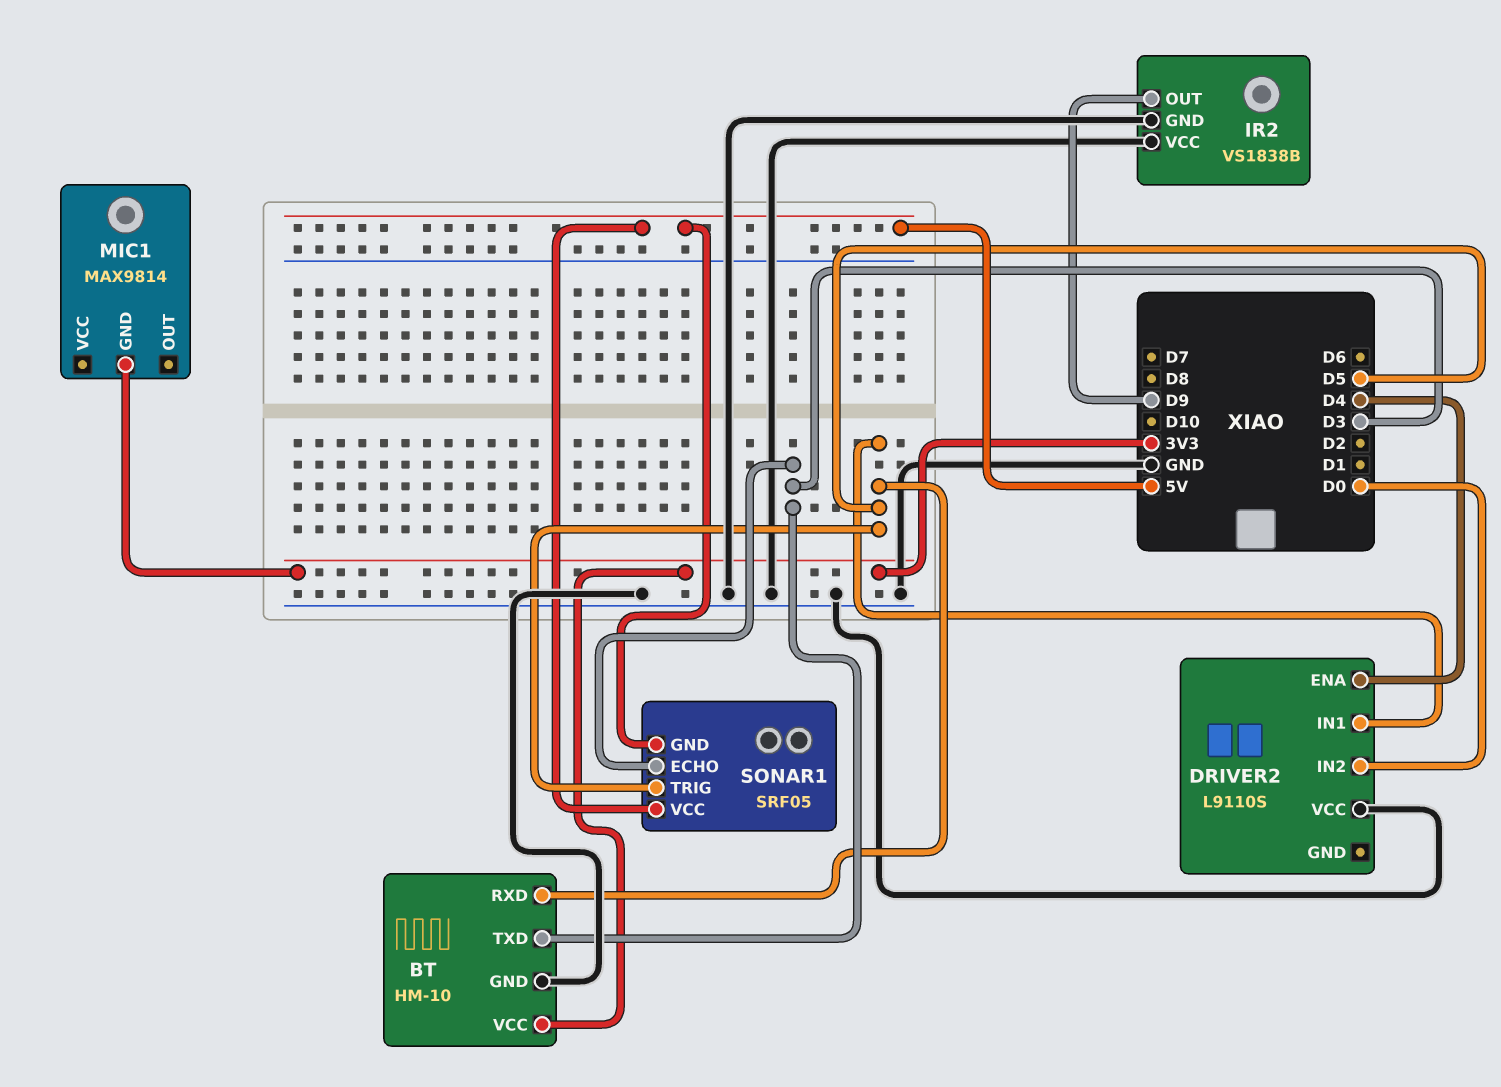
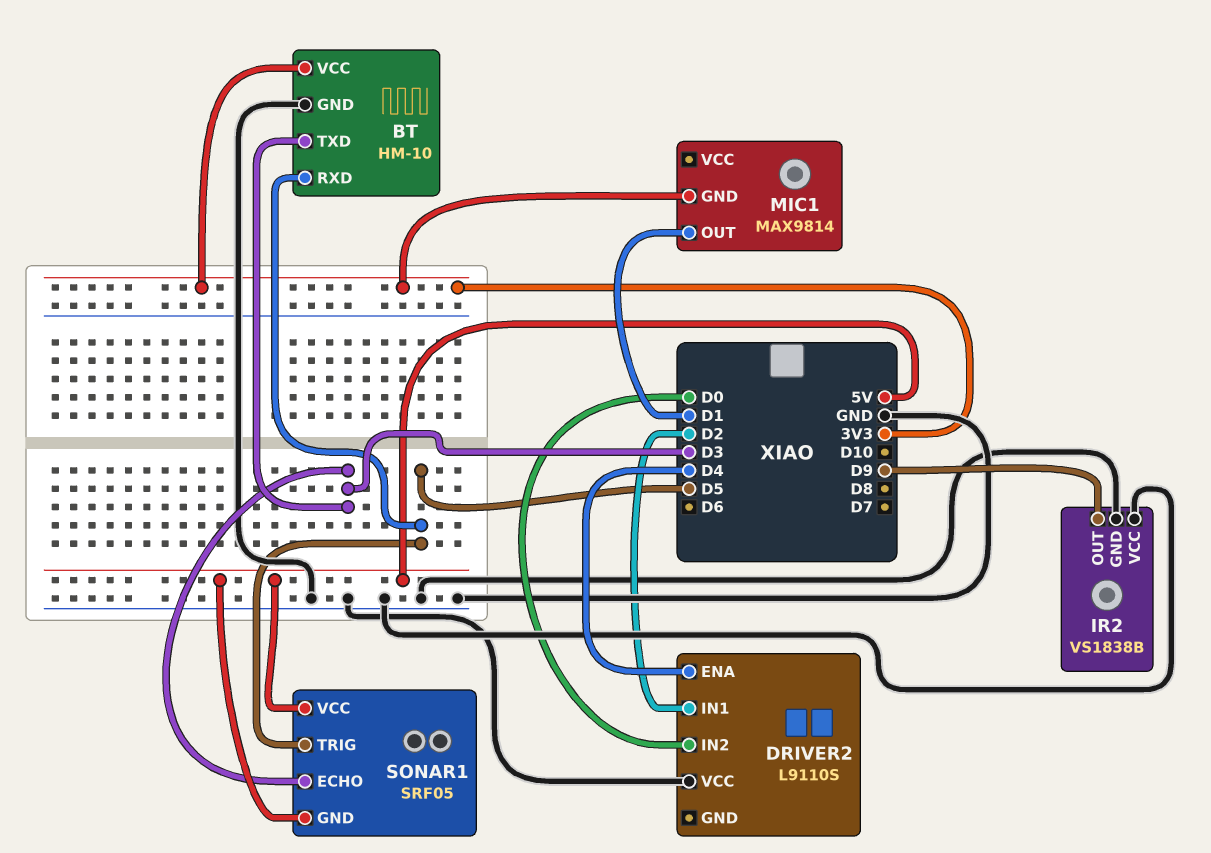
DRIVER2 pin IN1: D5 -> D2
MIC1 pin OUT: none -> D1

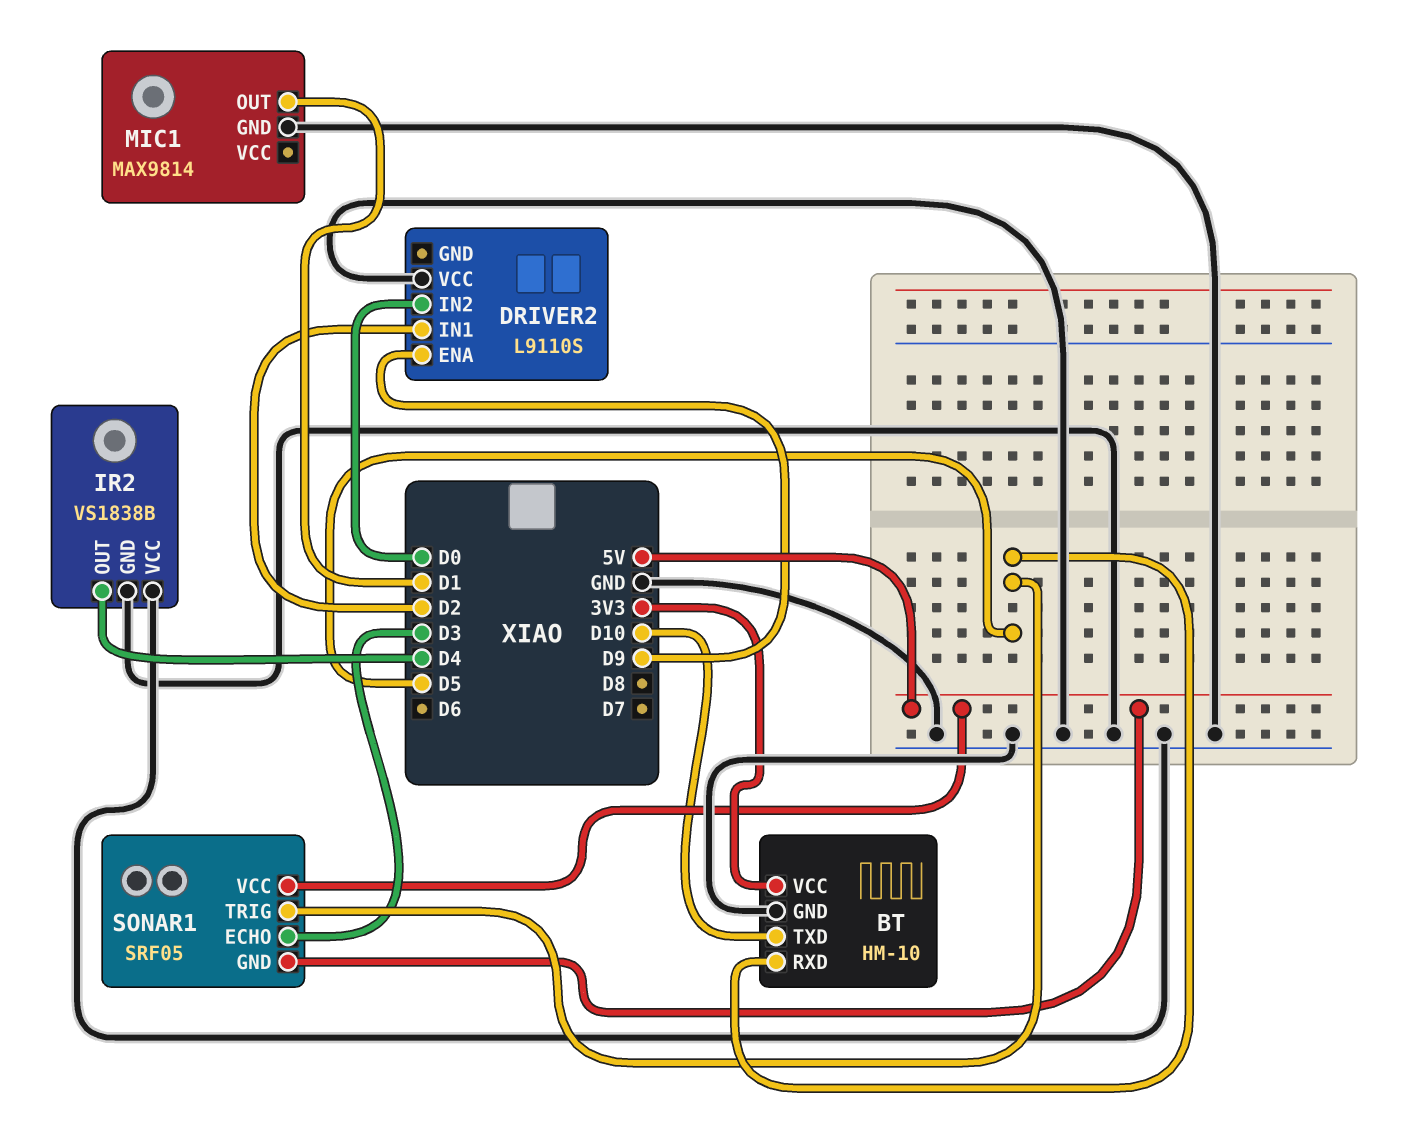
BT pin TXD: D3 -> D10
DRIVER2 pin ENA: D4 -> D9
IR2 pin OUT: D9 -> D4
MIC1 pin GND: 3V3 -> GND

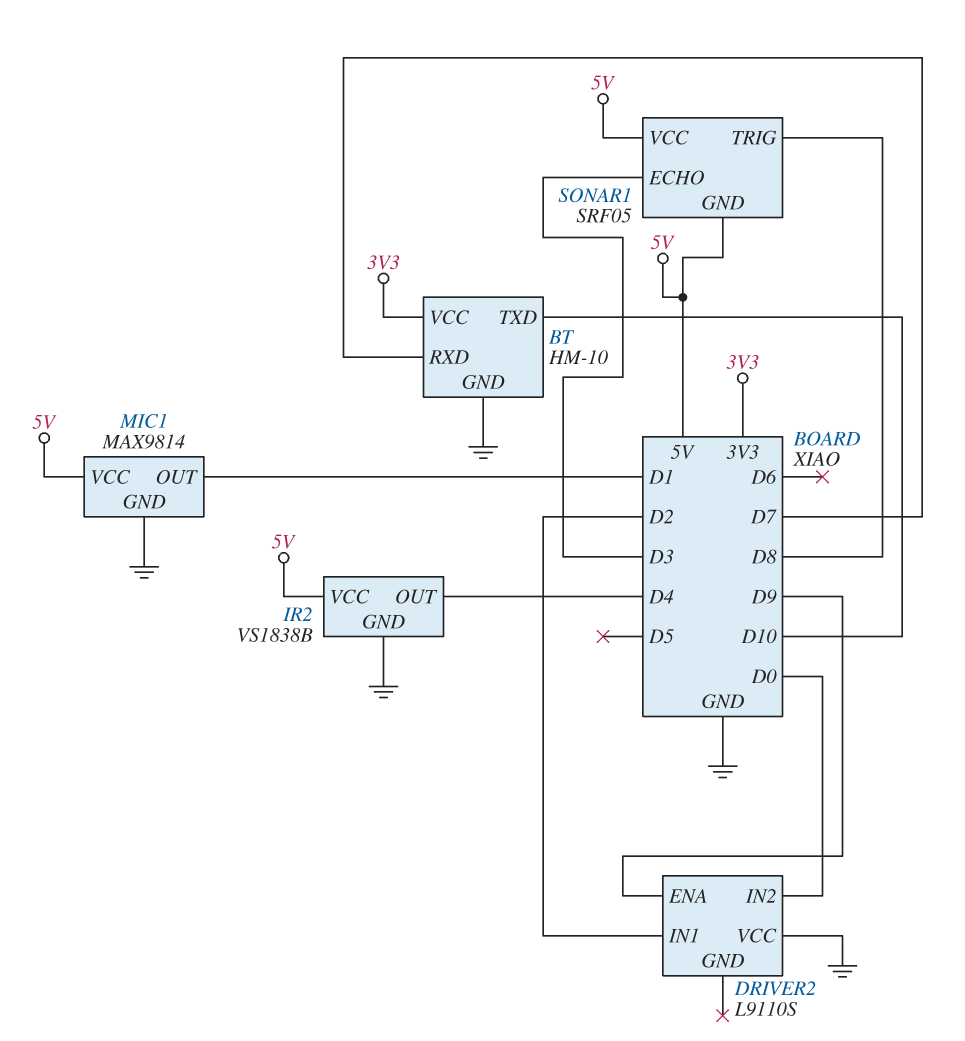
BT pin RXD: D5 -> D7
IR2 pin VCC: GND -> 5V
MIC1 pin VCC: none -> 5V
SONAR1 pin TRIG: D5 -> D8

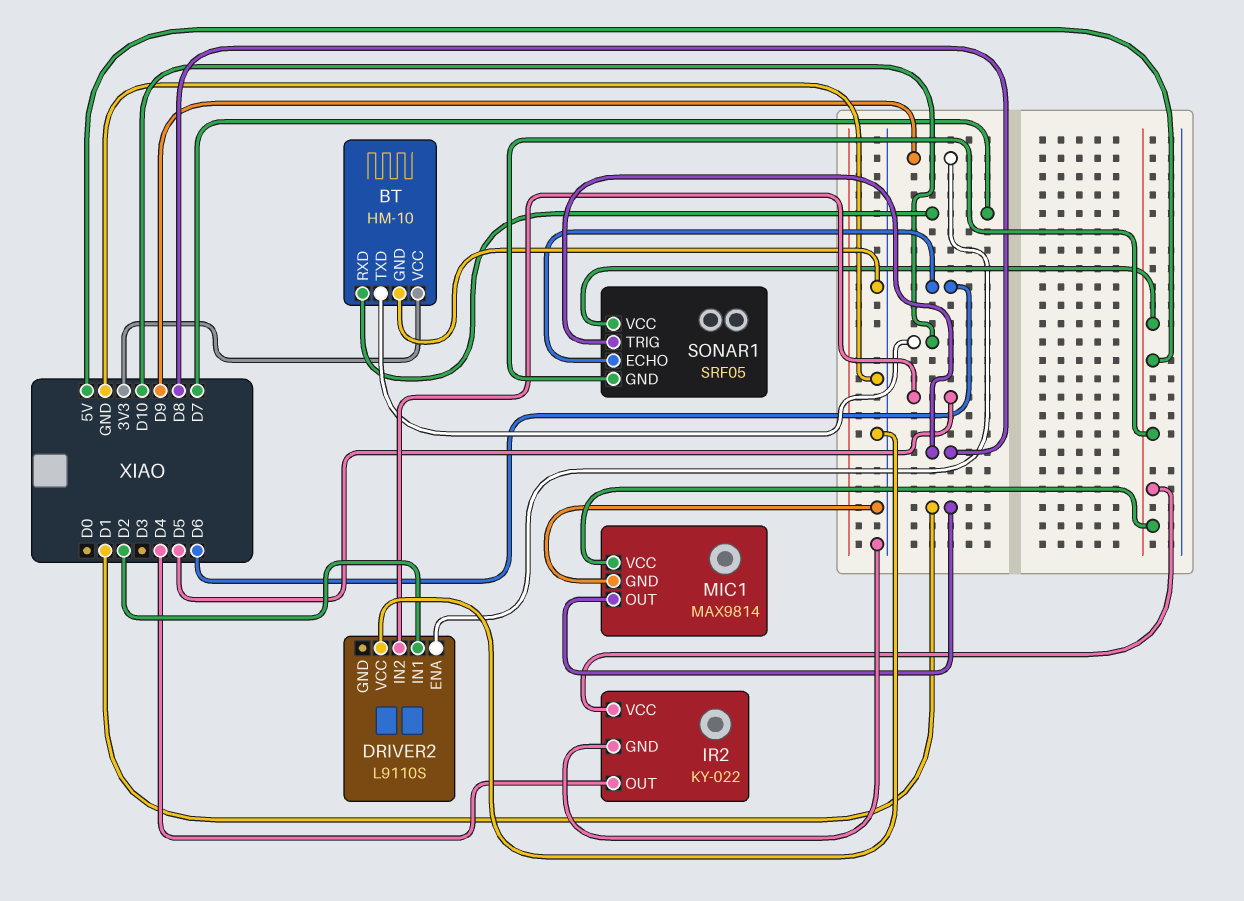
DRIVER2 pin IN2: D0 -> D5
IR2: VS1838B -> KY-022
SONAR1 pin ECHO: D3 -> D6

